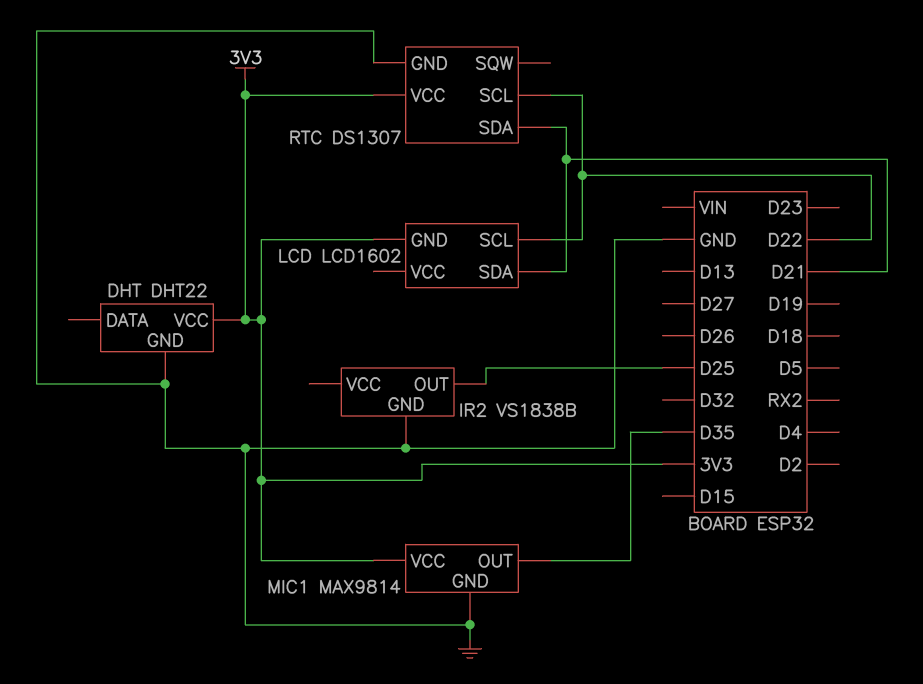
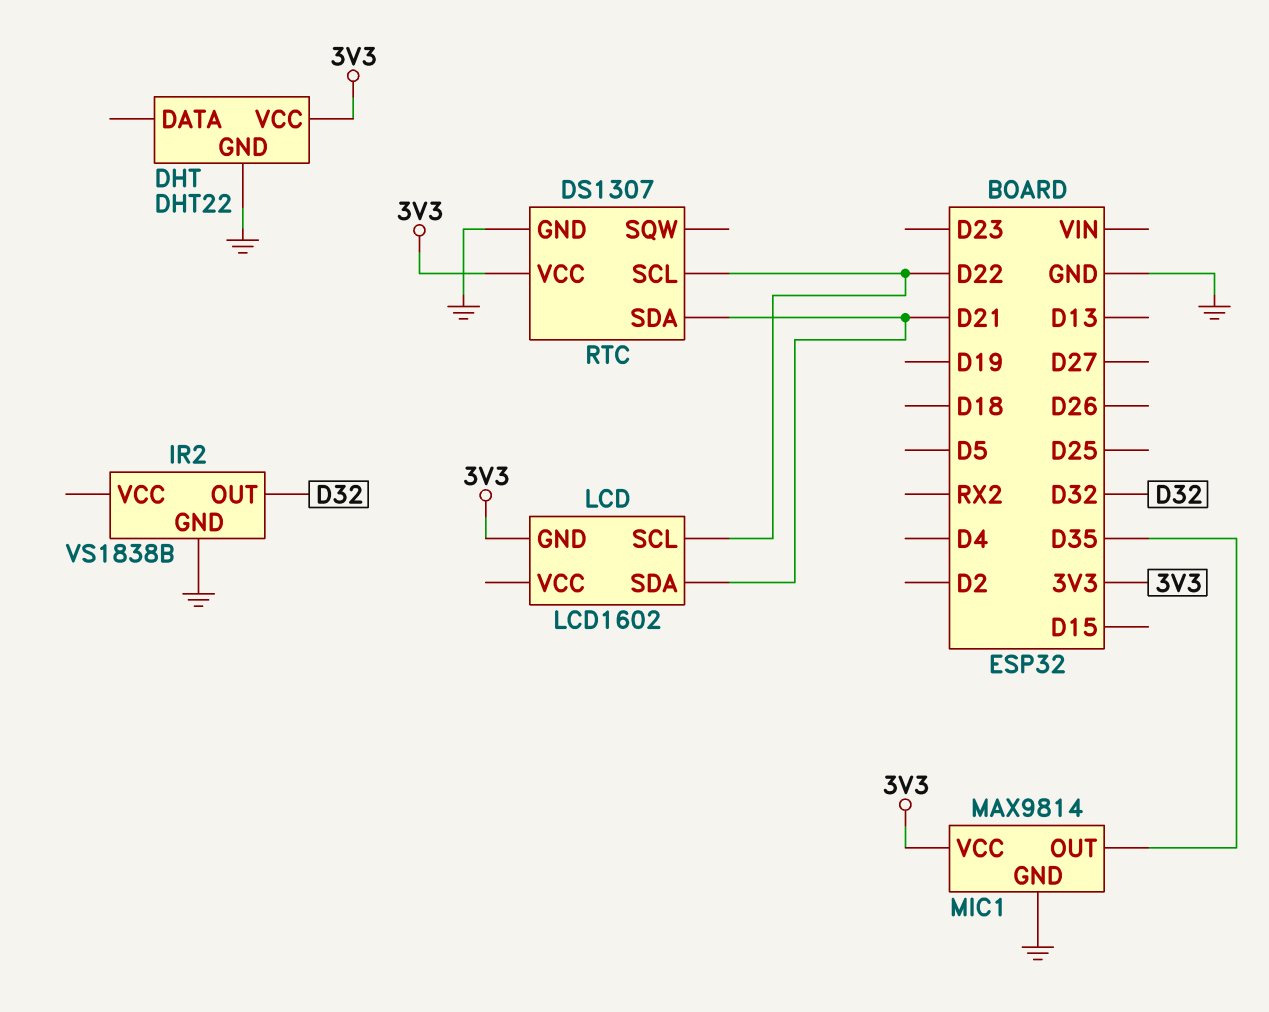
IR2 pin OUT: D25 -> D32

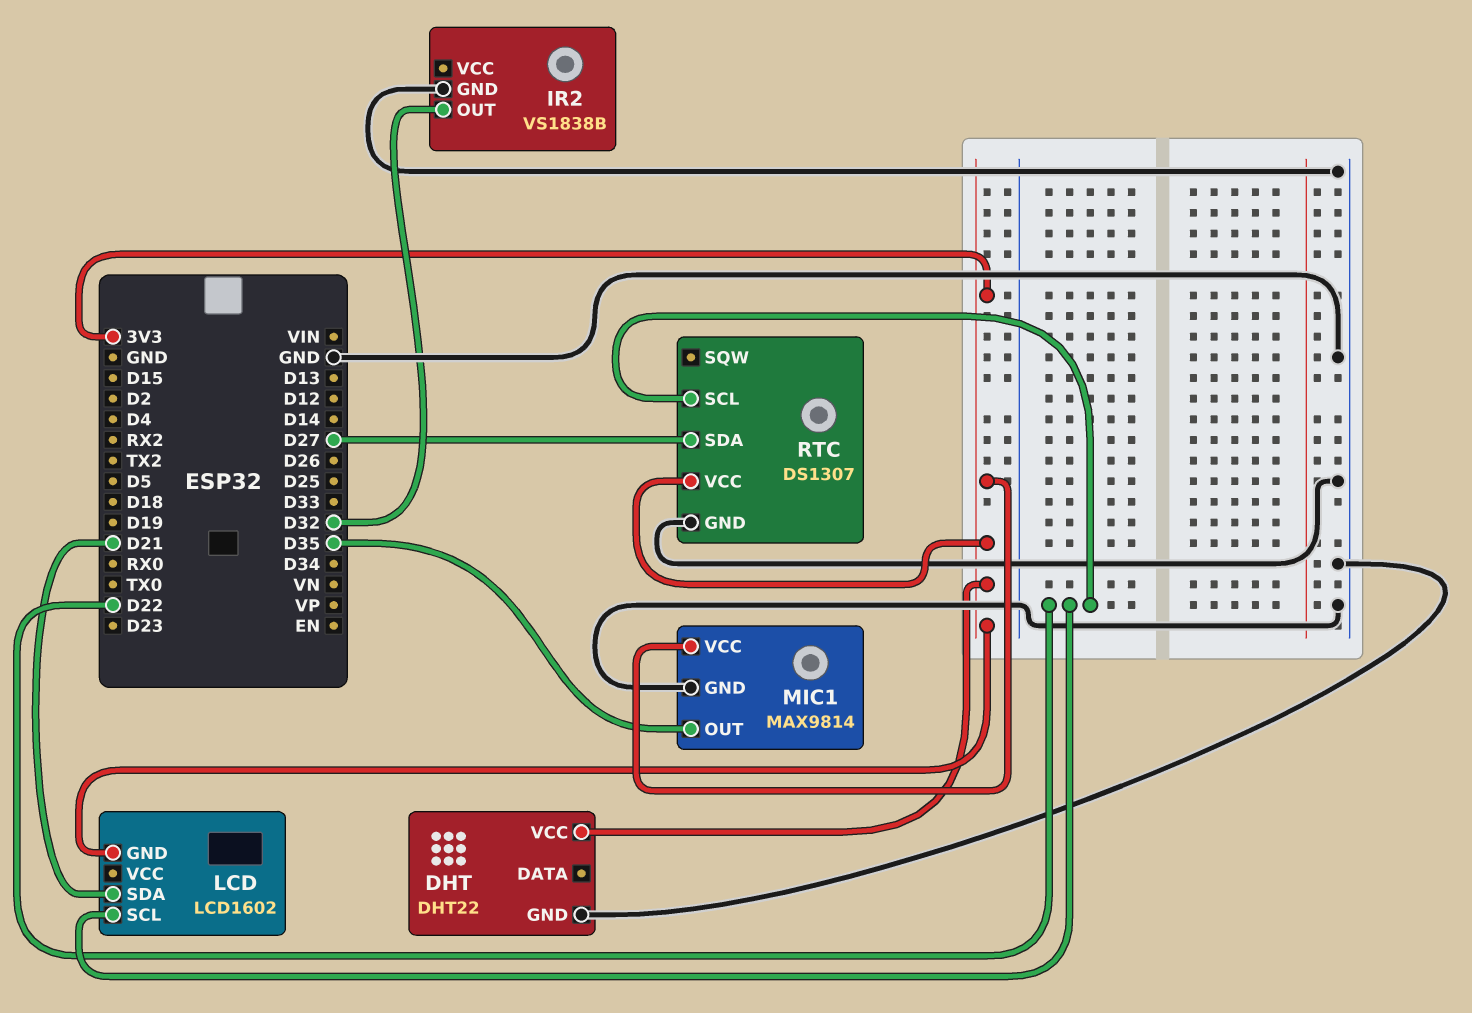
RTC pin SDA: D21 -> D27

